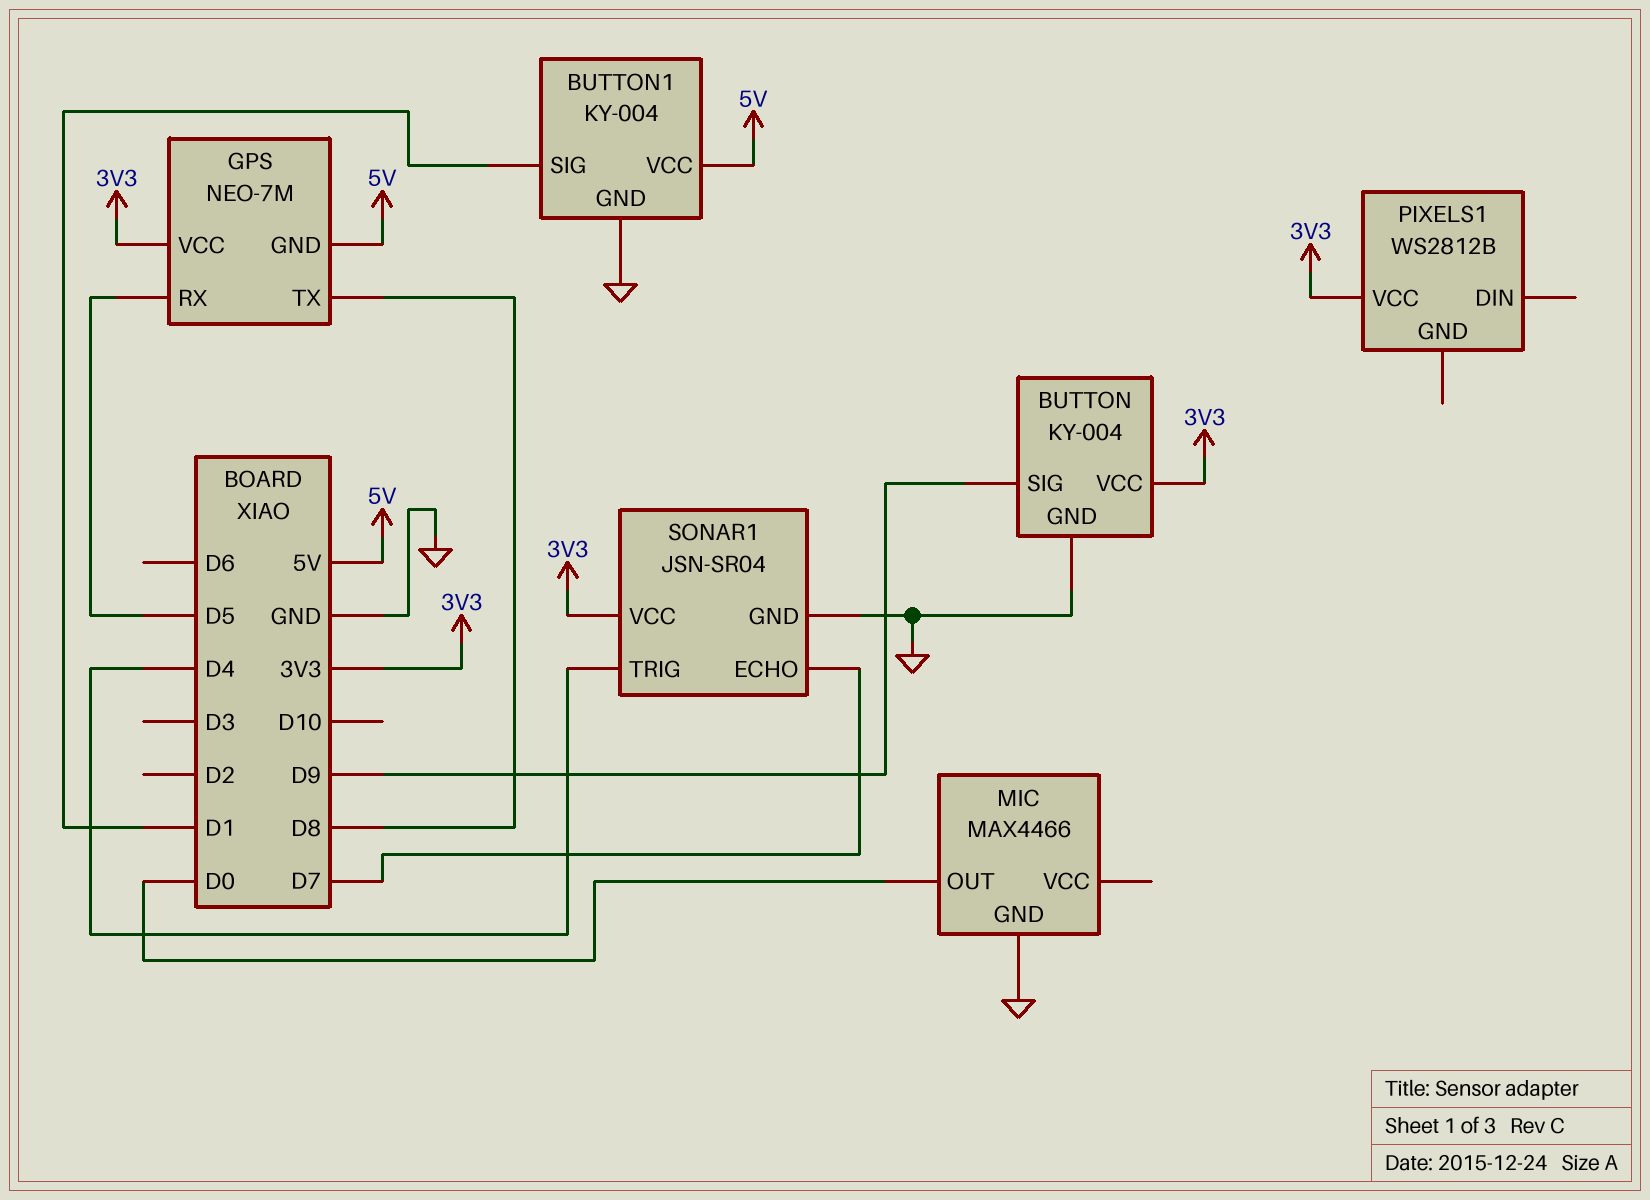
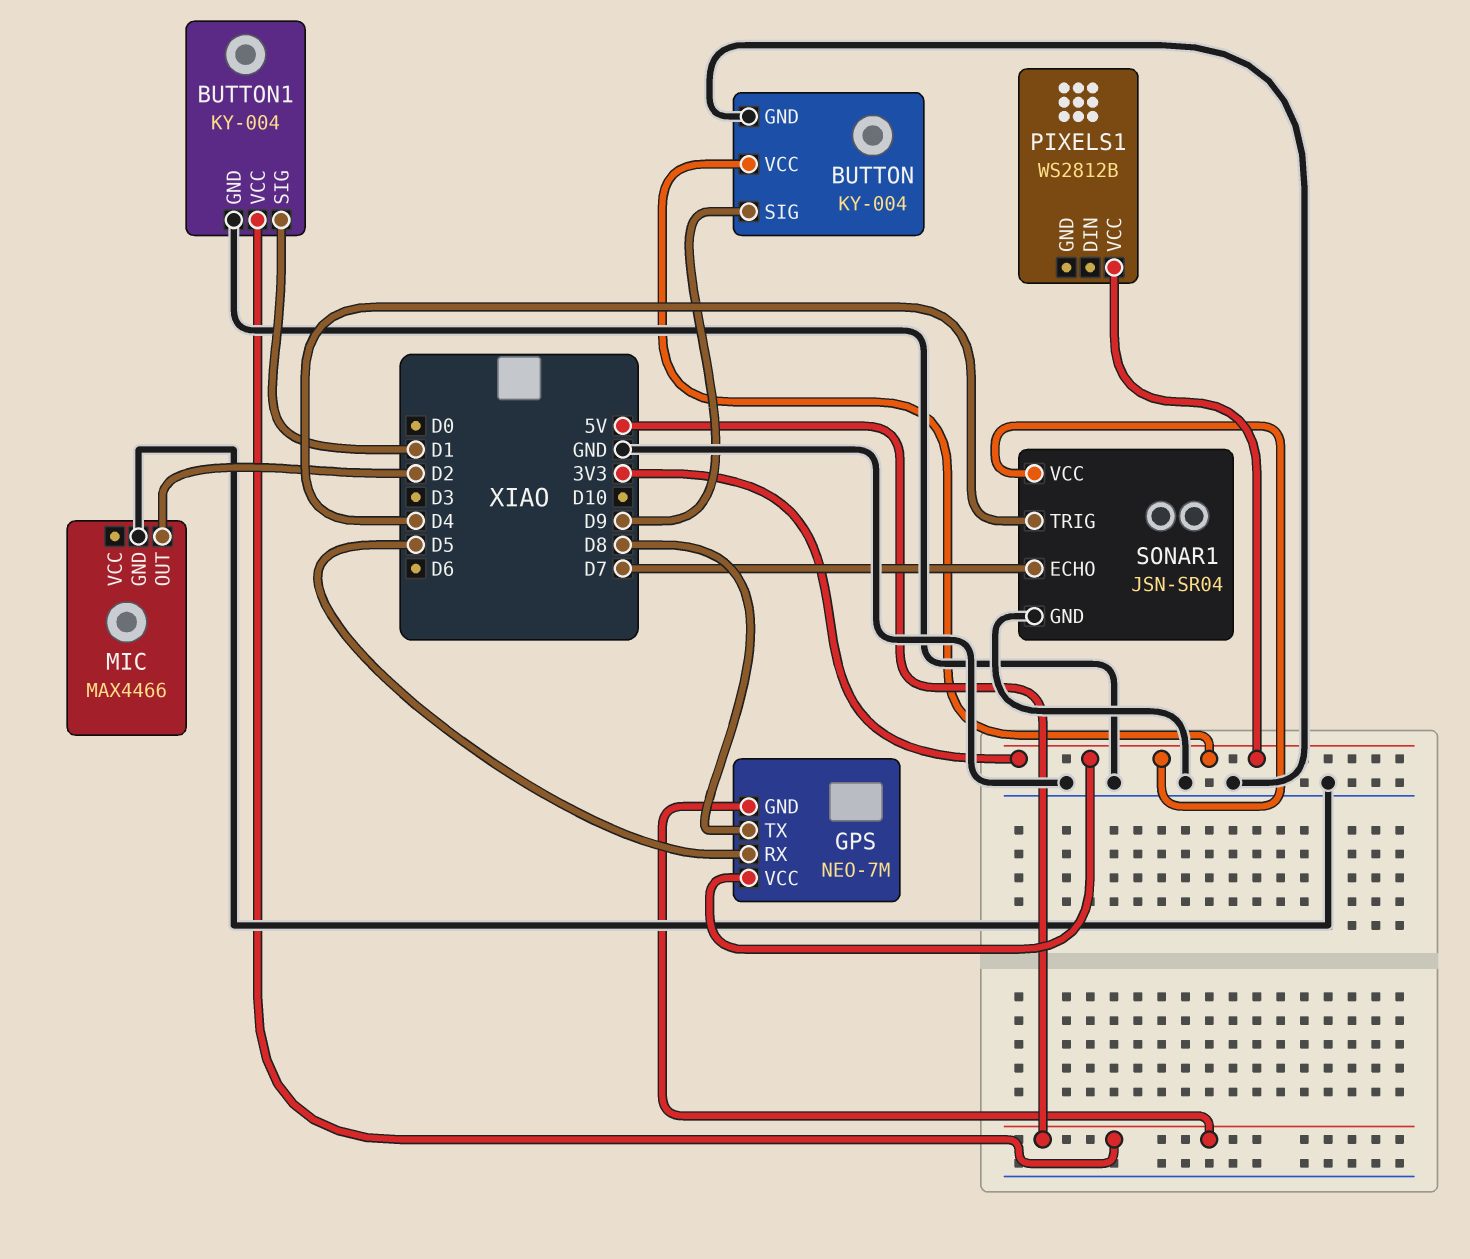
MIC pin OUT: D0 -> D2

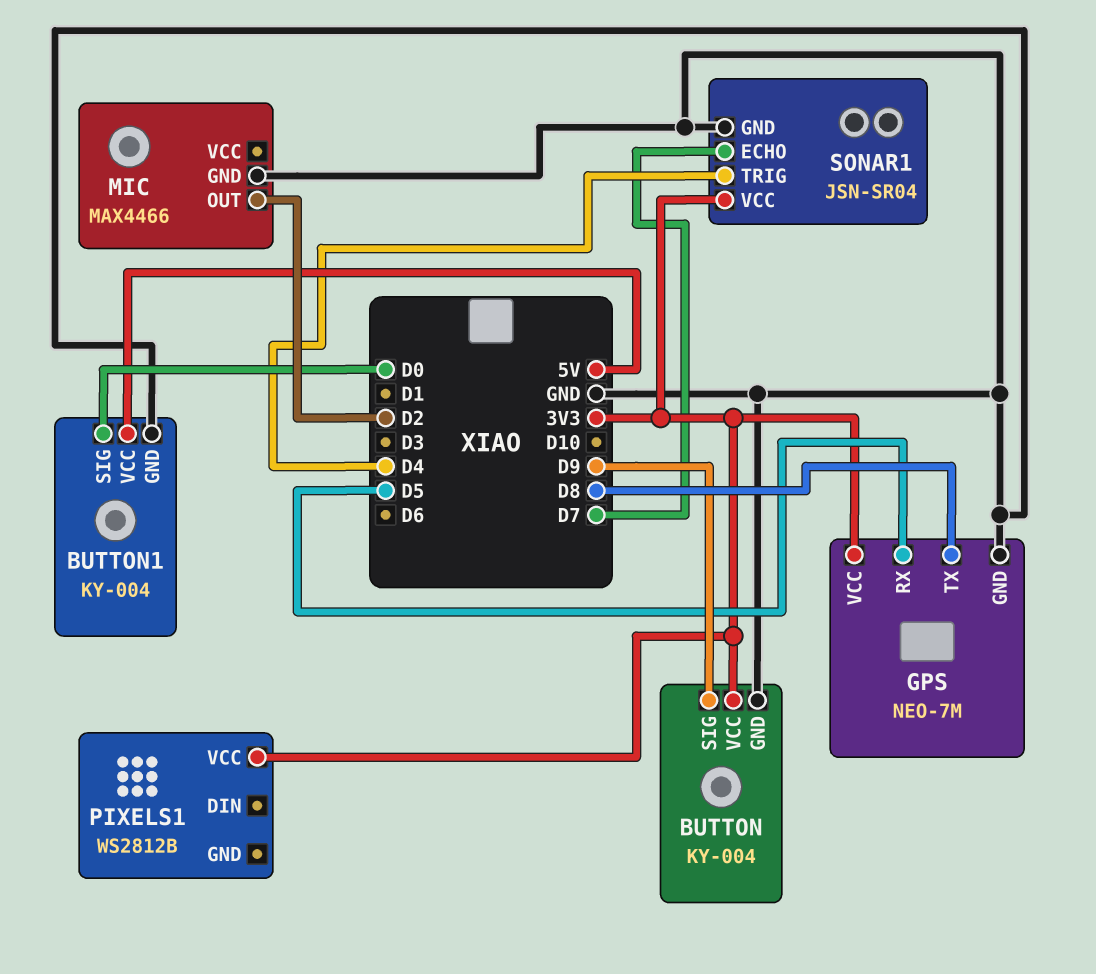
BUTTON1 pin SIG: D1 -> D0
GPS pin GND: 5V -> GND

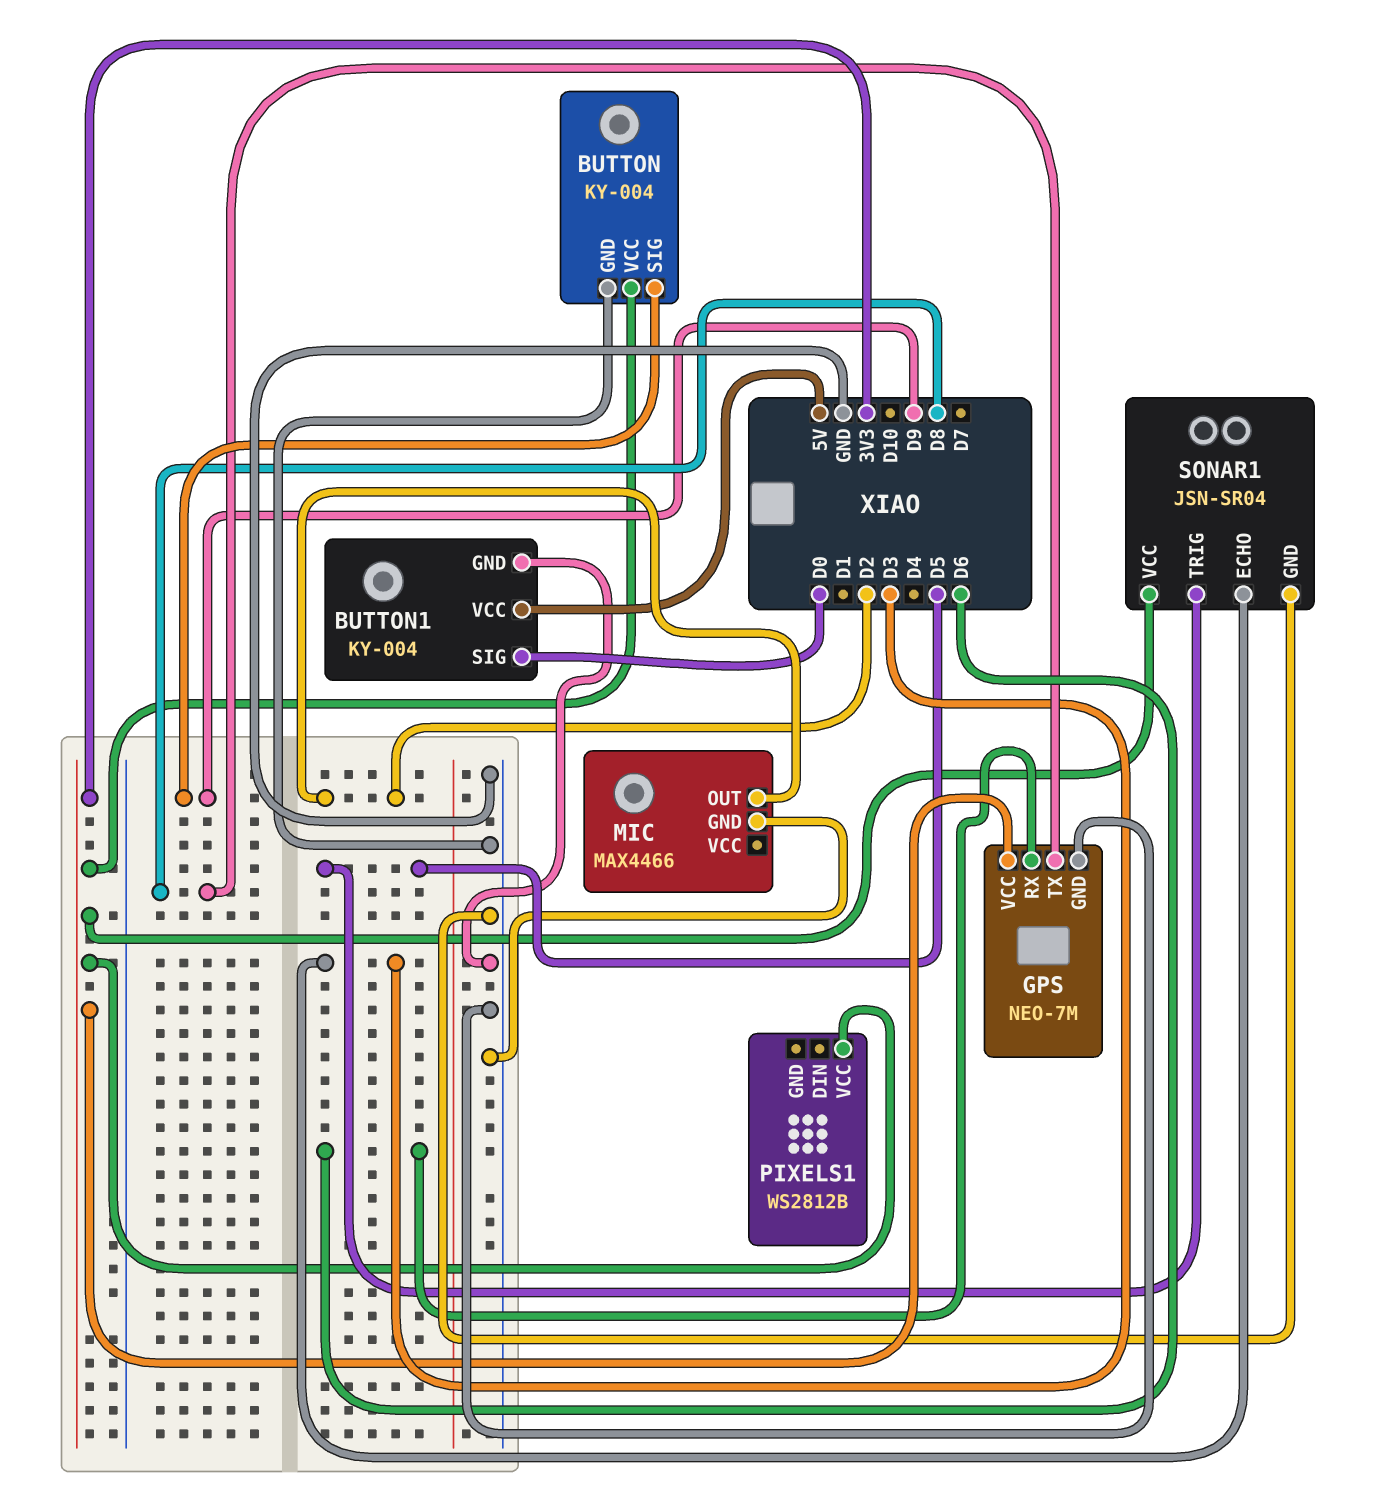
GPS pin RX: D5 -> D6
SONAR1 pin ECHO: D7 -> D3
SONAR1 pin TRIG: D4 -> D5

